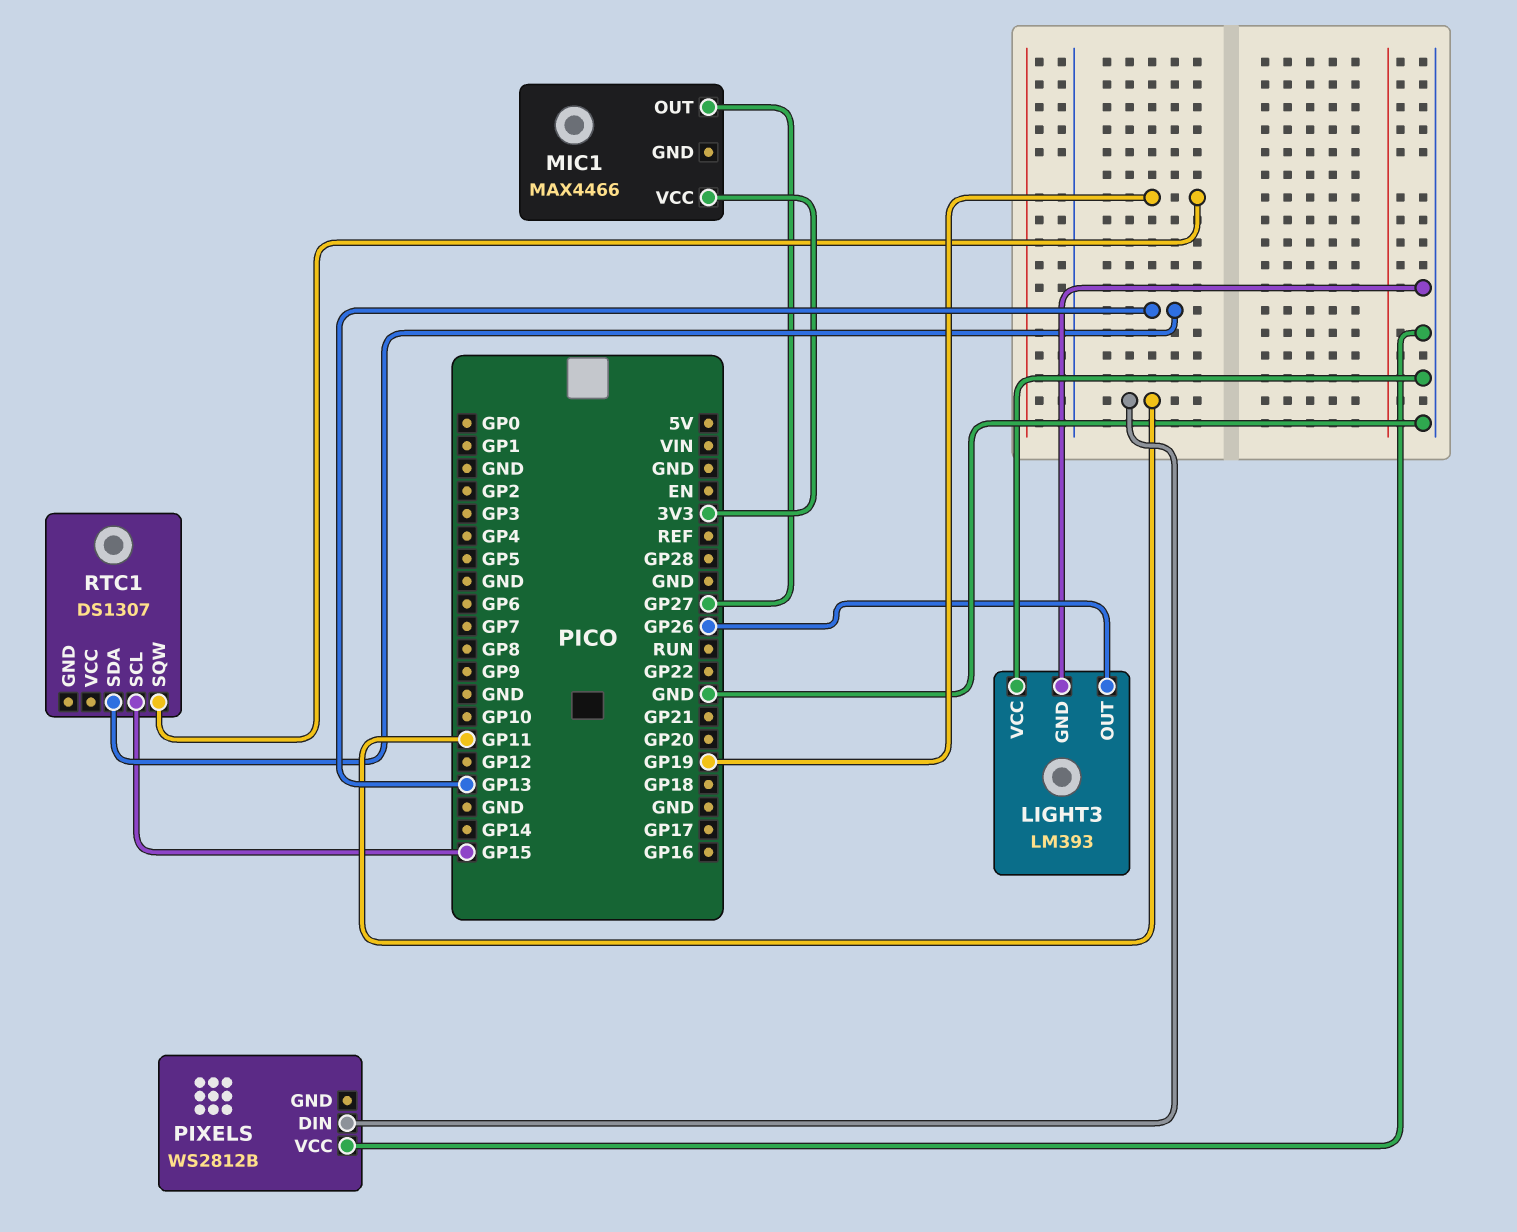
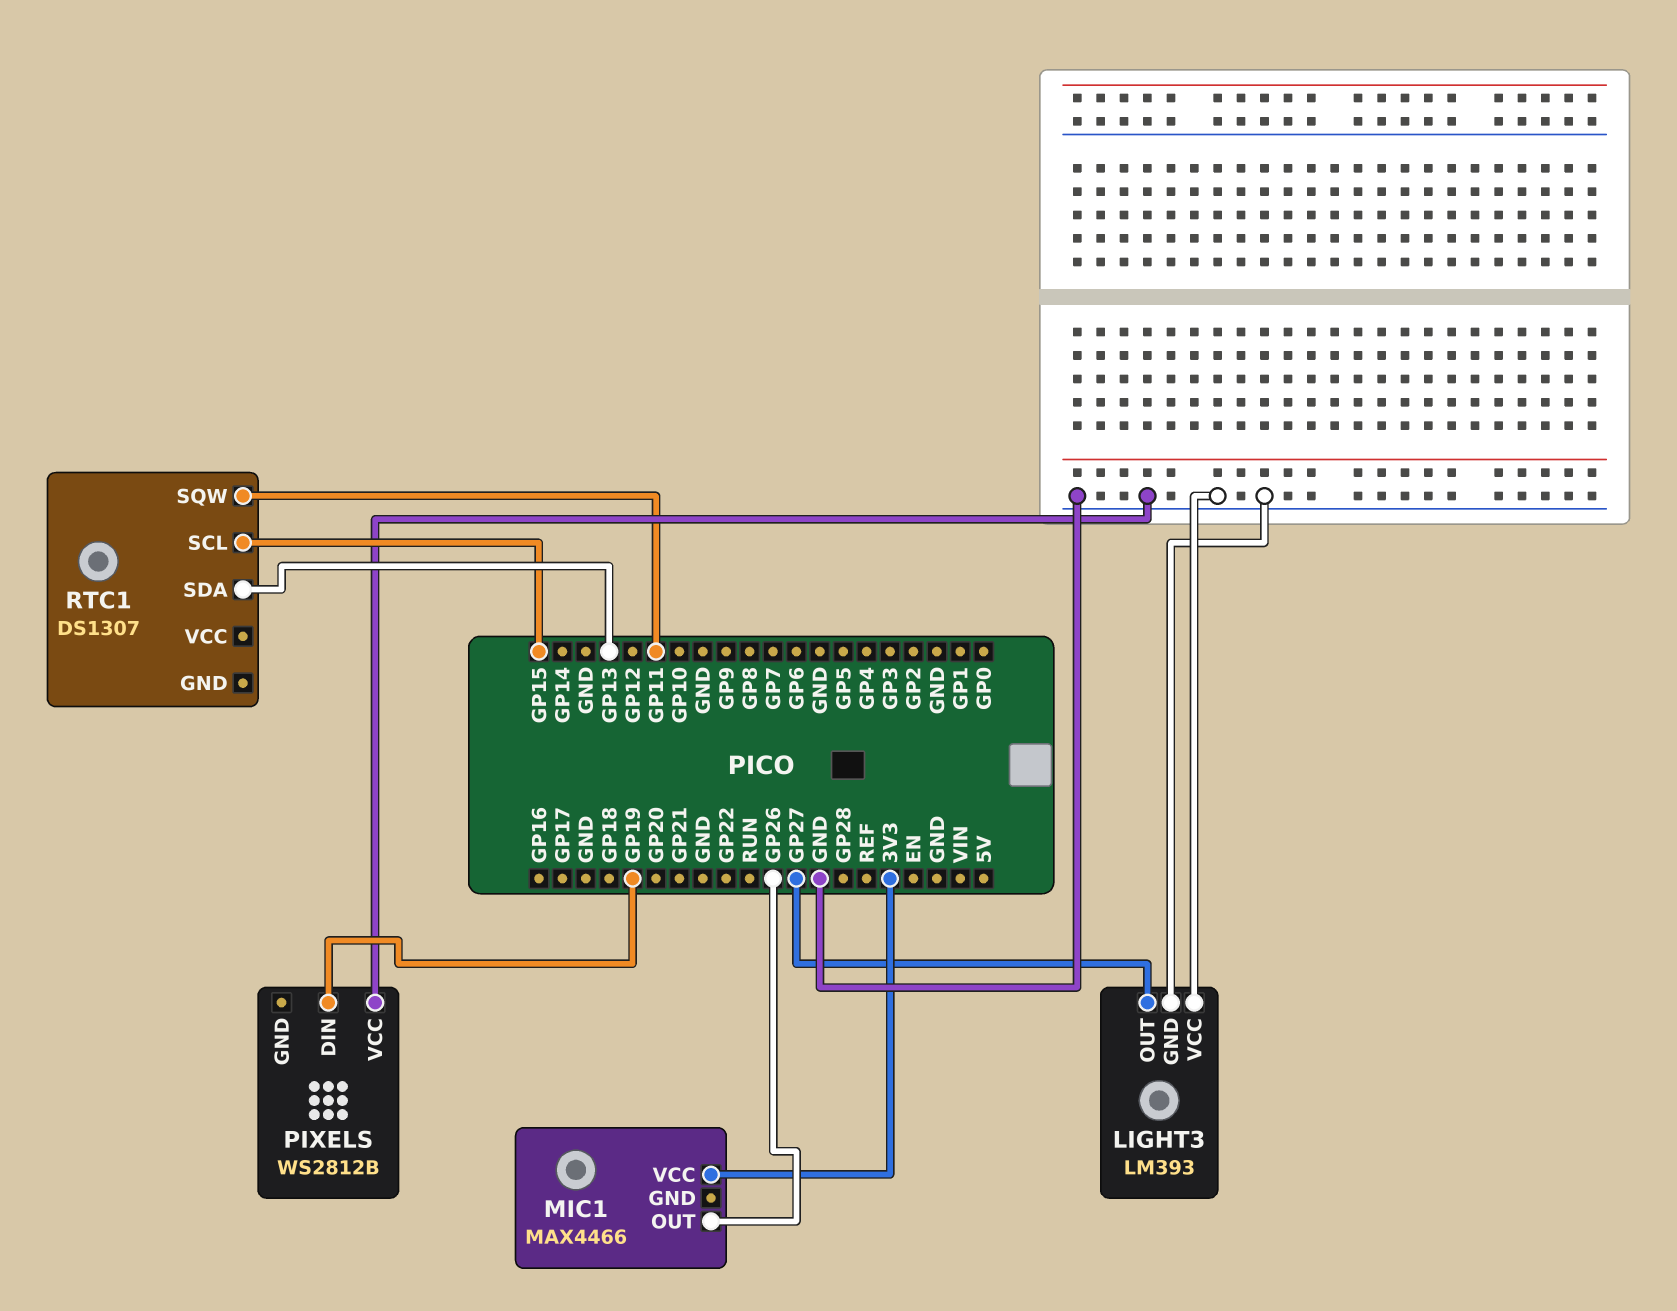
LIGHT3 pin OUT: GP26 -> GP27
MIC1 pin OUT: GP27 -> GP26
PIXELS pin DIN: GP11 -> GP19
RTC1 pin SQW: GP19 -> GP11

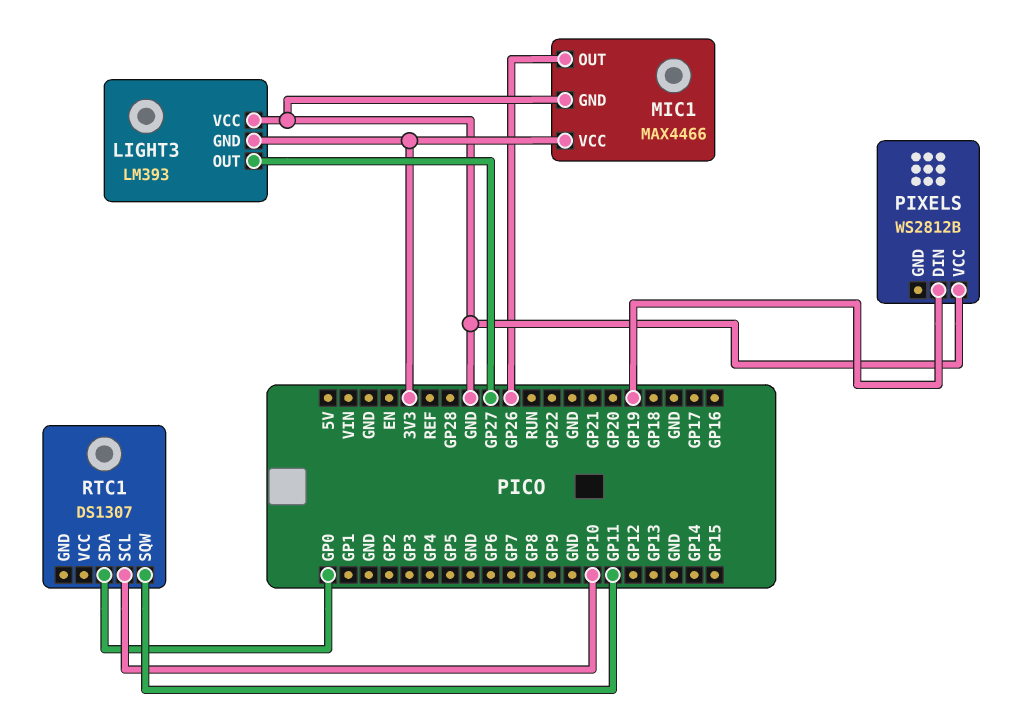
LIGHT3 pin GND: GND -> 3V3
MIC1 pin GND: none -> GND
RTC1 pin SCL: GP15 -> GP10
RTC1 pin SDA: GP13 -> GP0

